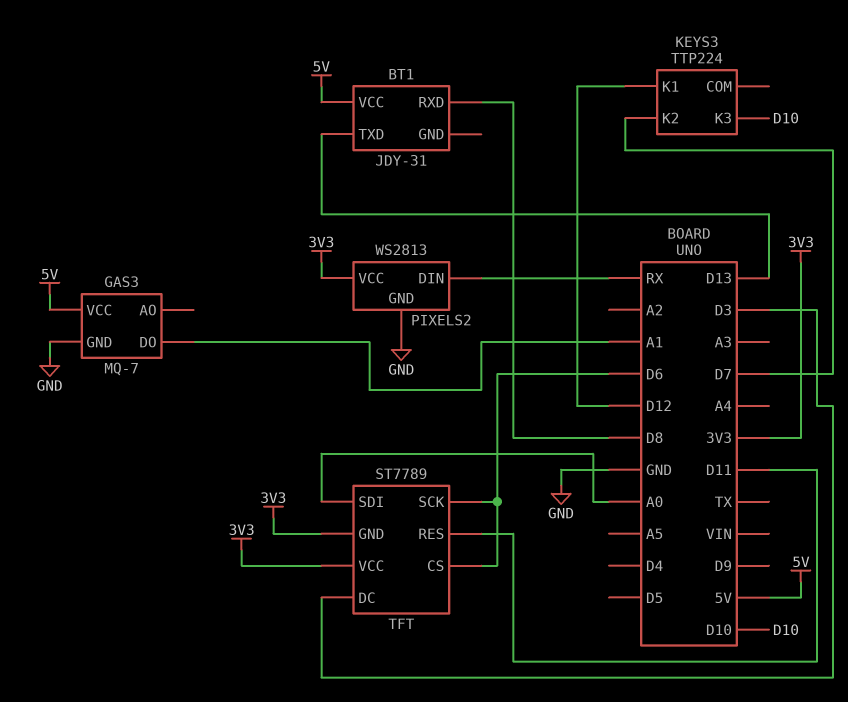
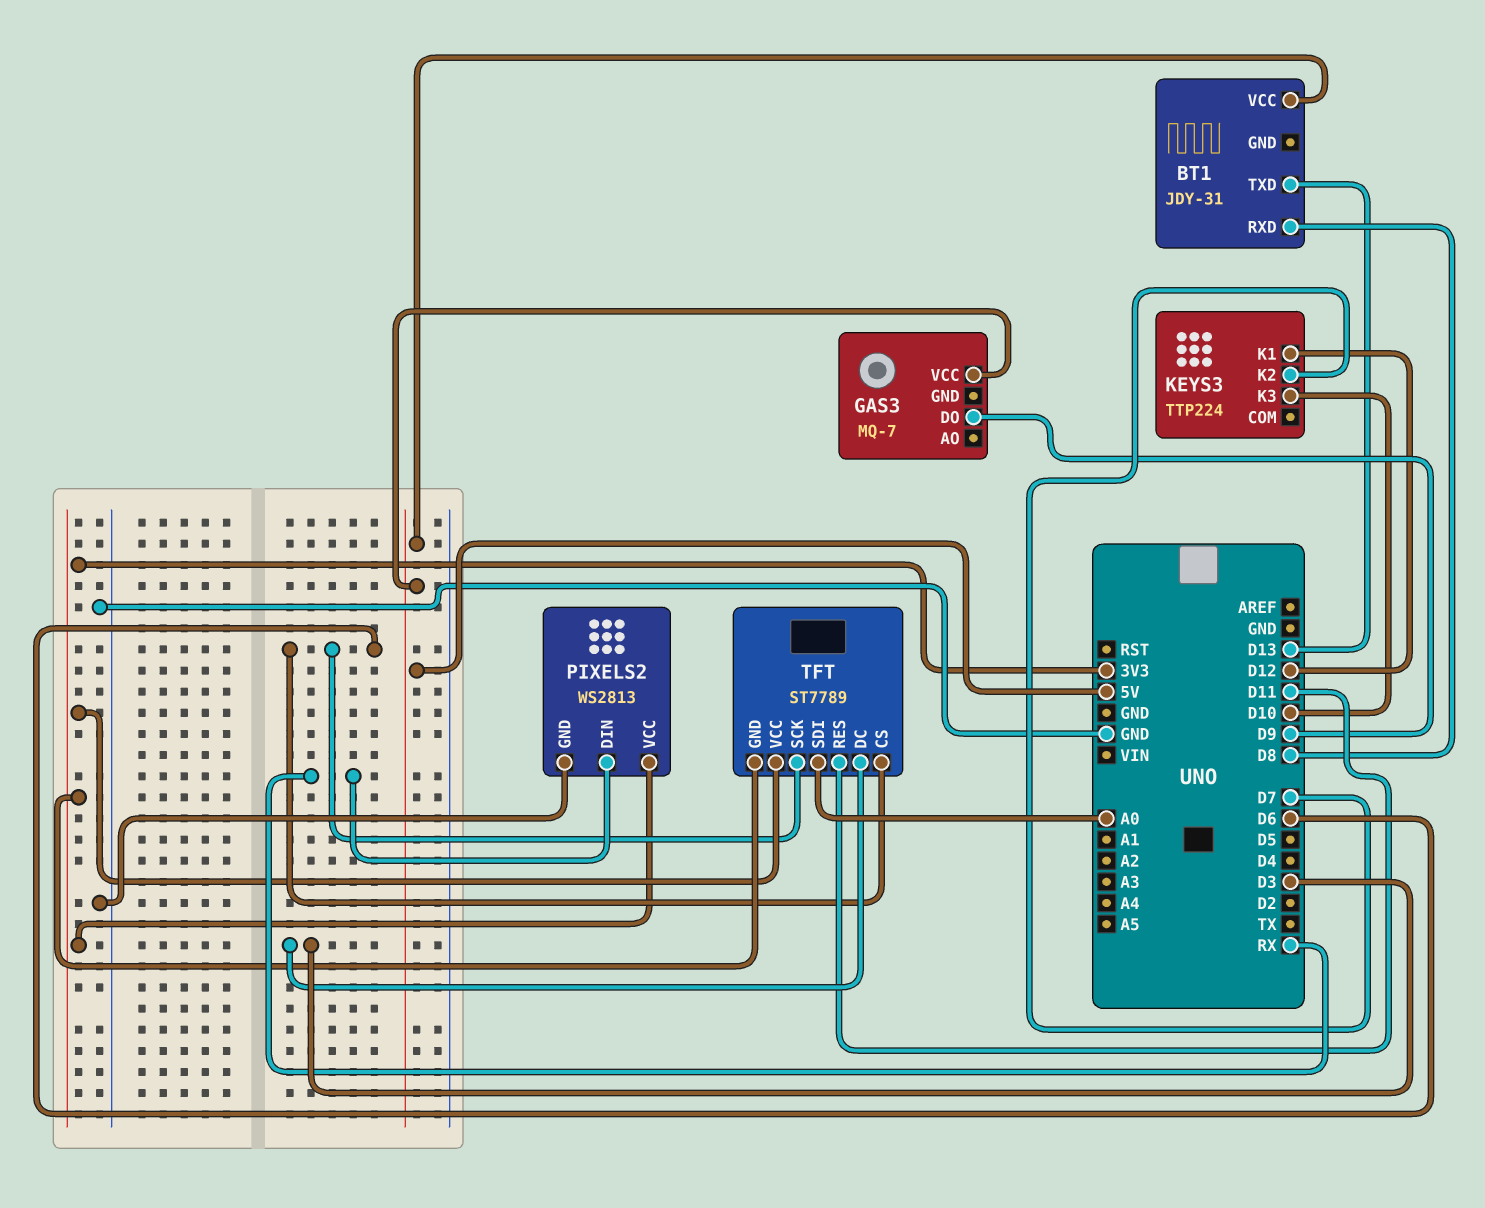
GAS3 pin DO: A1 -> D9
GAS3 pin GND: GND -> none

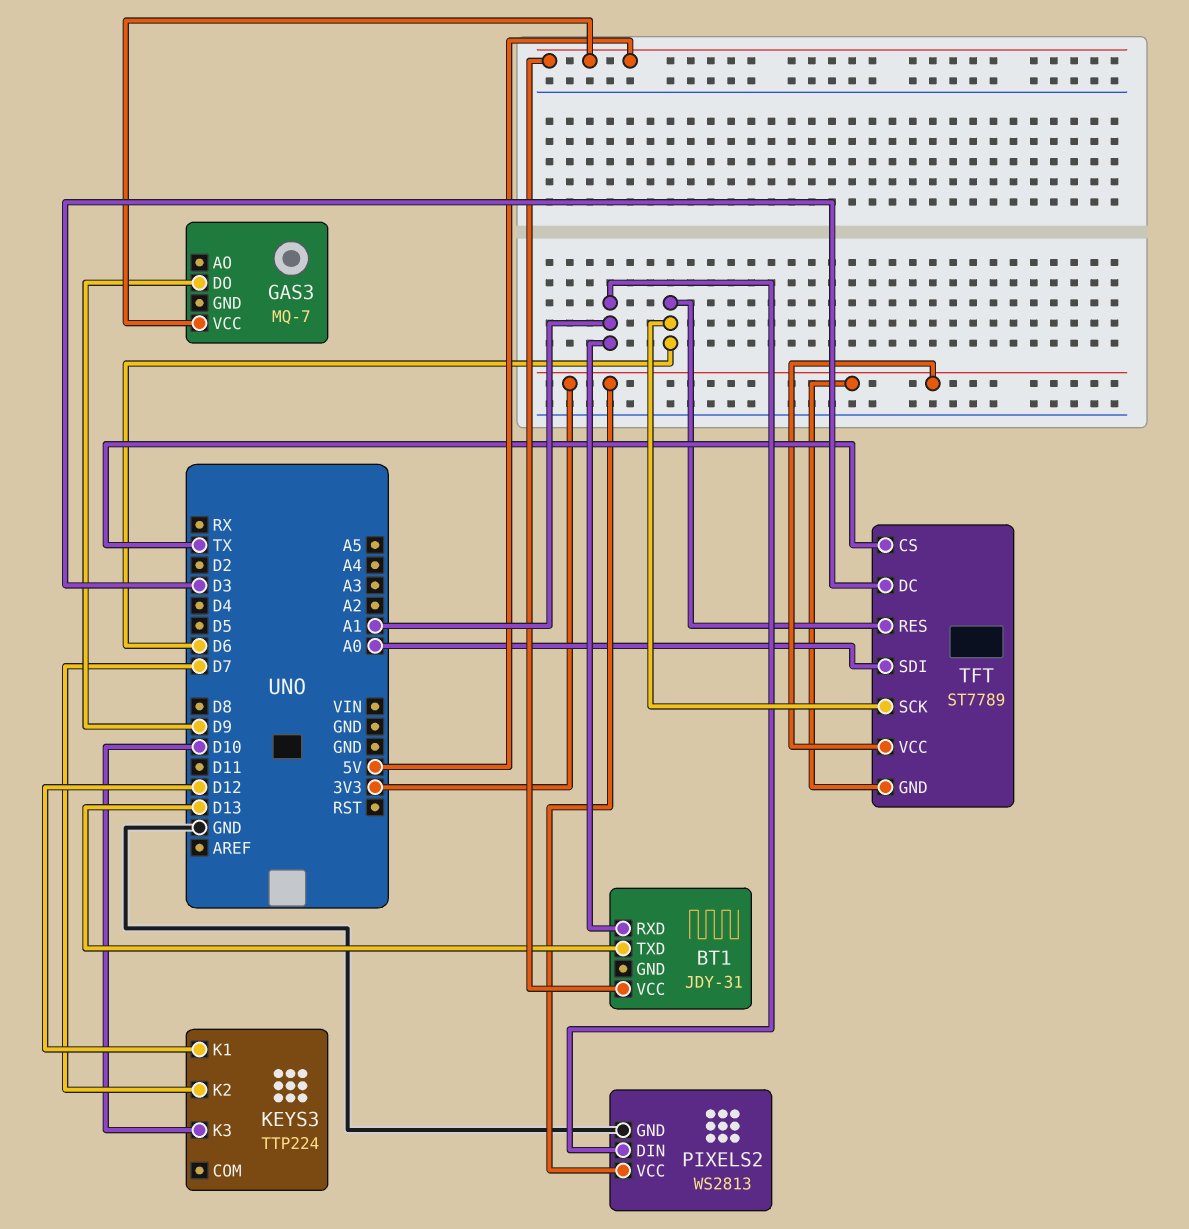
BT1 pin RXD: D8 -> A1
PIXELS2 pin DIN: RX -> A1
TFT pin CS: D6 -> TX
TFT pin RES: D11 -> D6

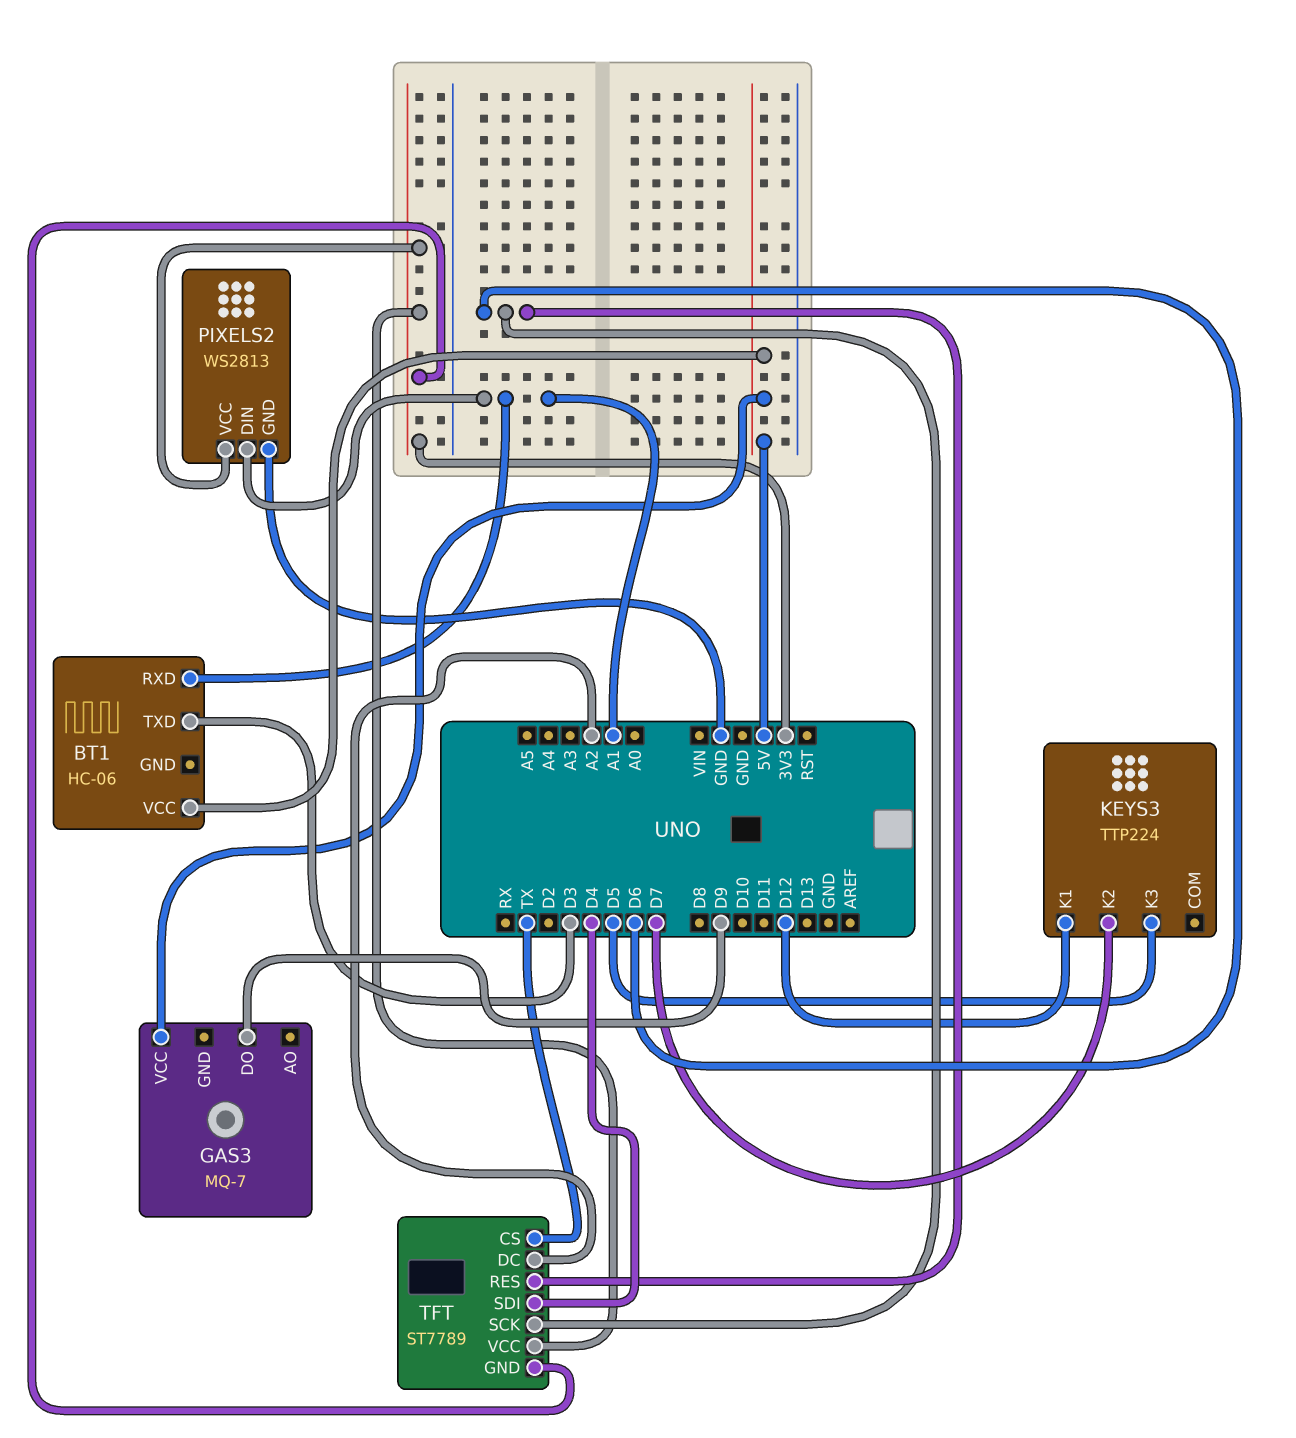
BT1: JDY-31 -> HC-06
BT1 pin TXD: D13 -> D3
KEYS3 pin K3: D10 -> D5
TFT pin DC: D3 -> A2
TFT pin SDI: A0 -> D4

